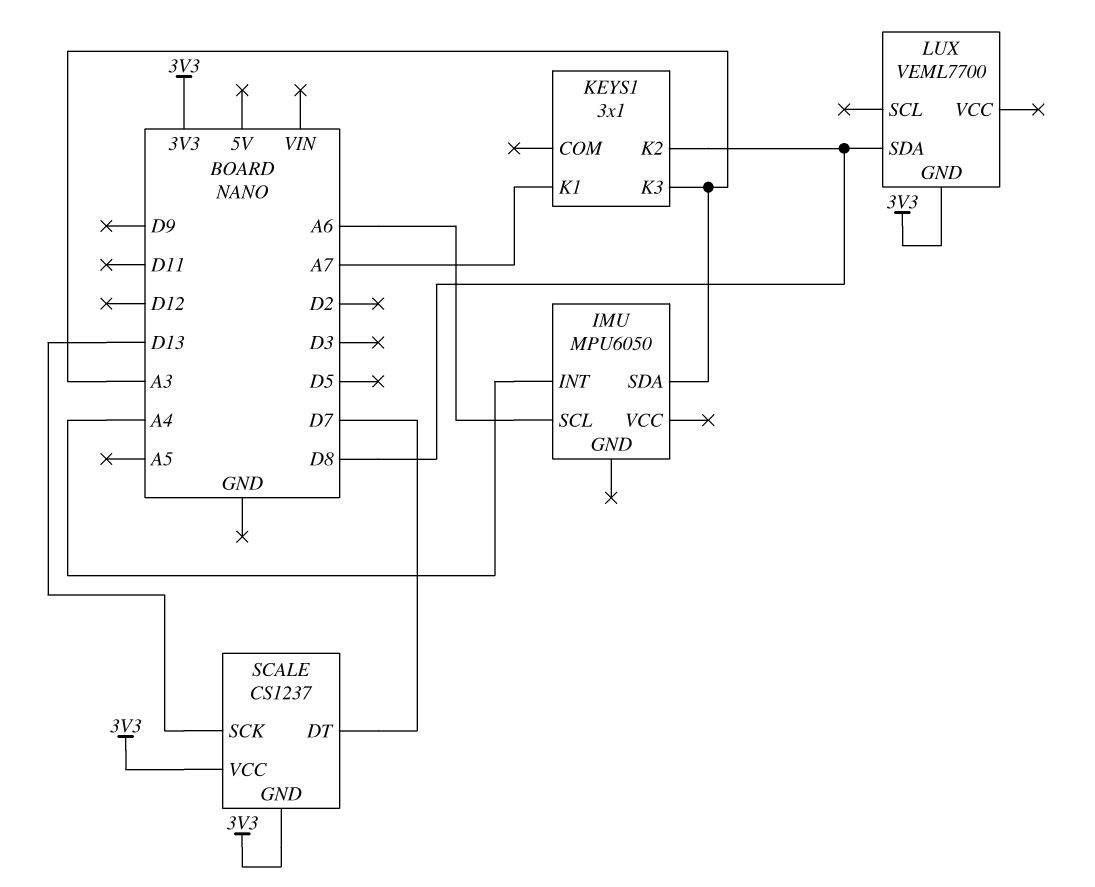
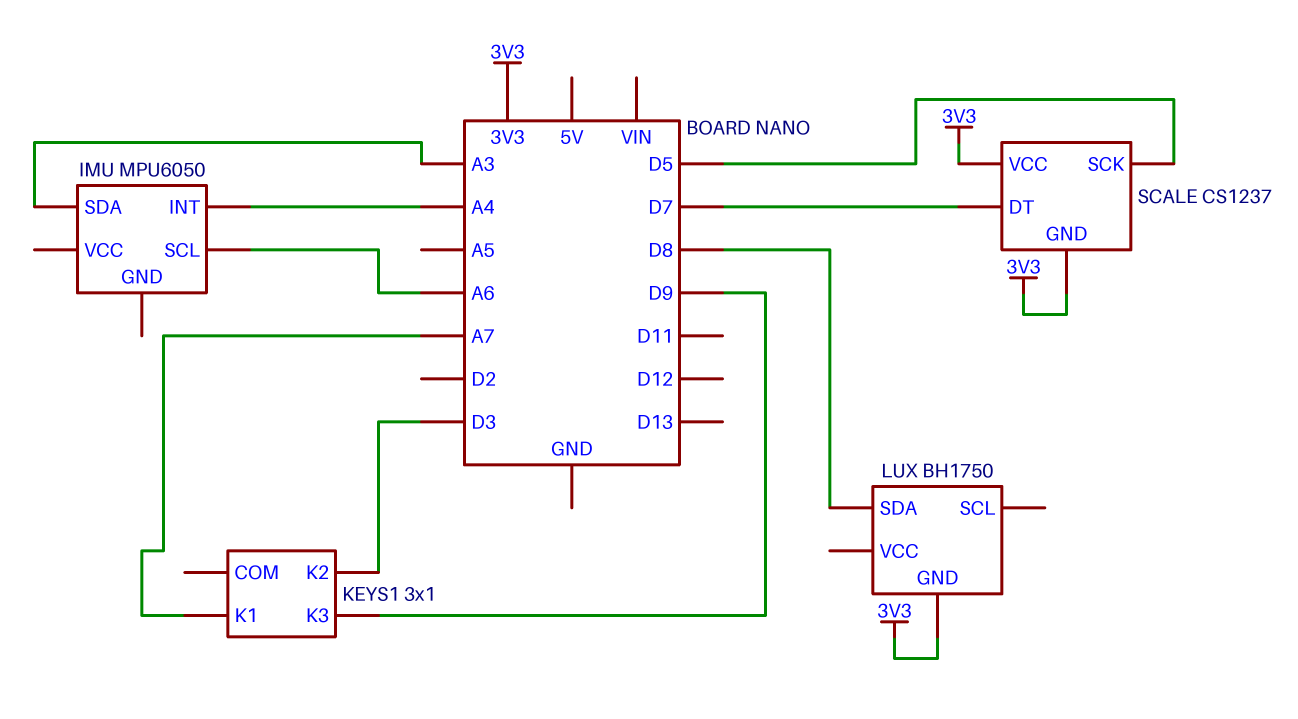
KEYS1 pin K2: D8 -> D3
KEYS1 pin K3: A3 -> D9
LUX: VEML7700 -> BH1750
SCALE pin SCK: D13 -> D5

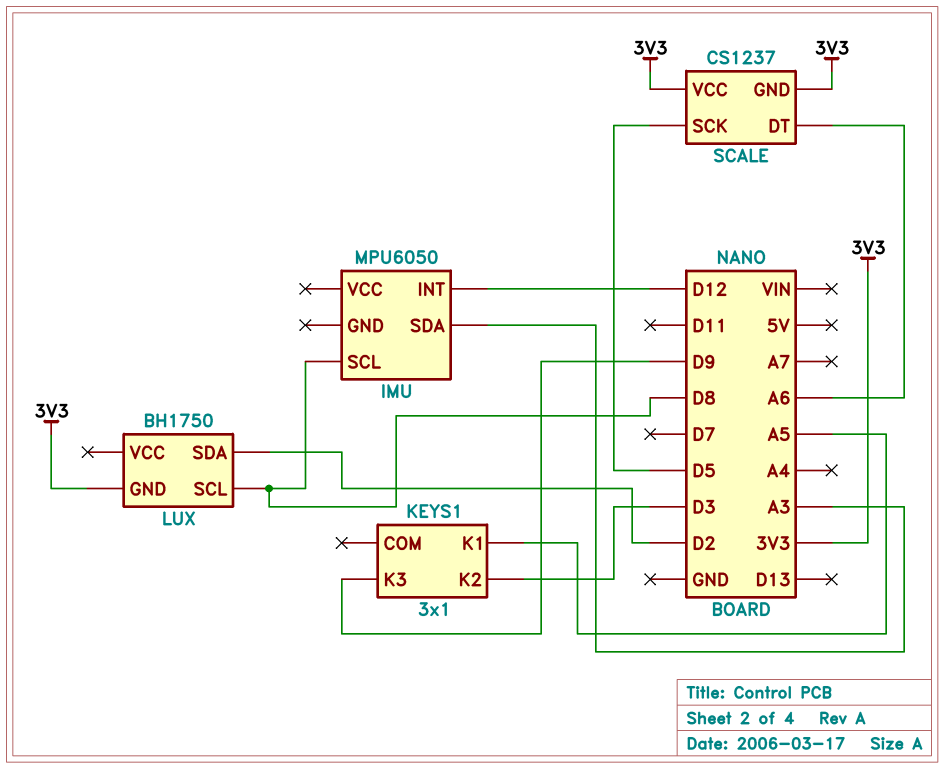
IMU pin INT: A4 -> D12
IMU pin SCL: A6 -> D8
KEYS1 pin K1: A7 -> A5
LUX pin SCL: none -> D8
LUX pin SDA: D8 -> D2
SCALE pin DT: D7 -> A6

